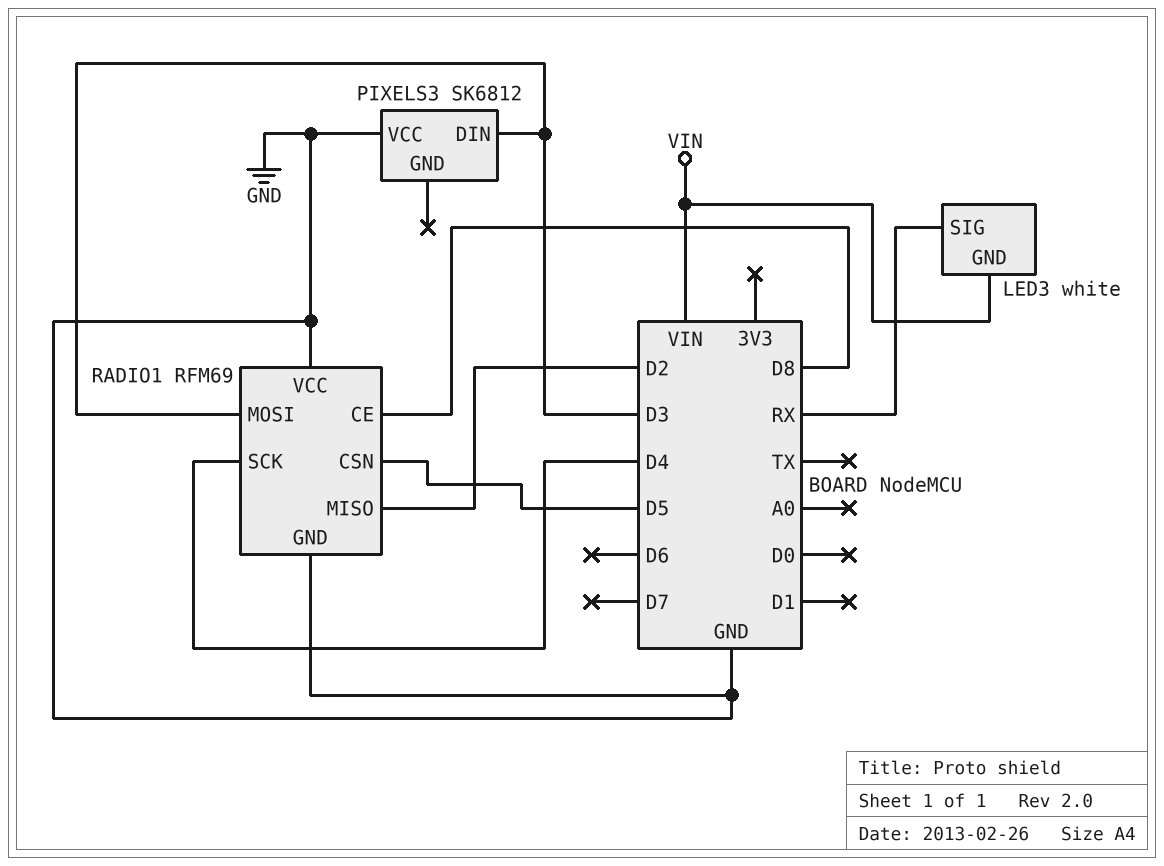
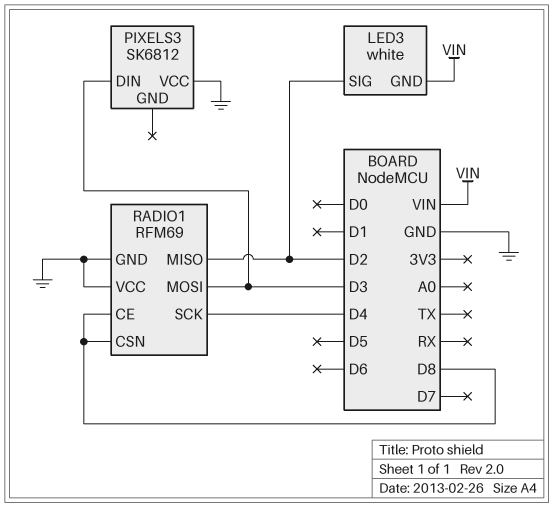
LED3 pin SIG: RX -> D2
RADIO1 pin CSN: D5 -> D8

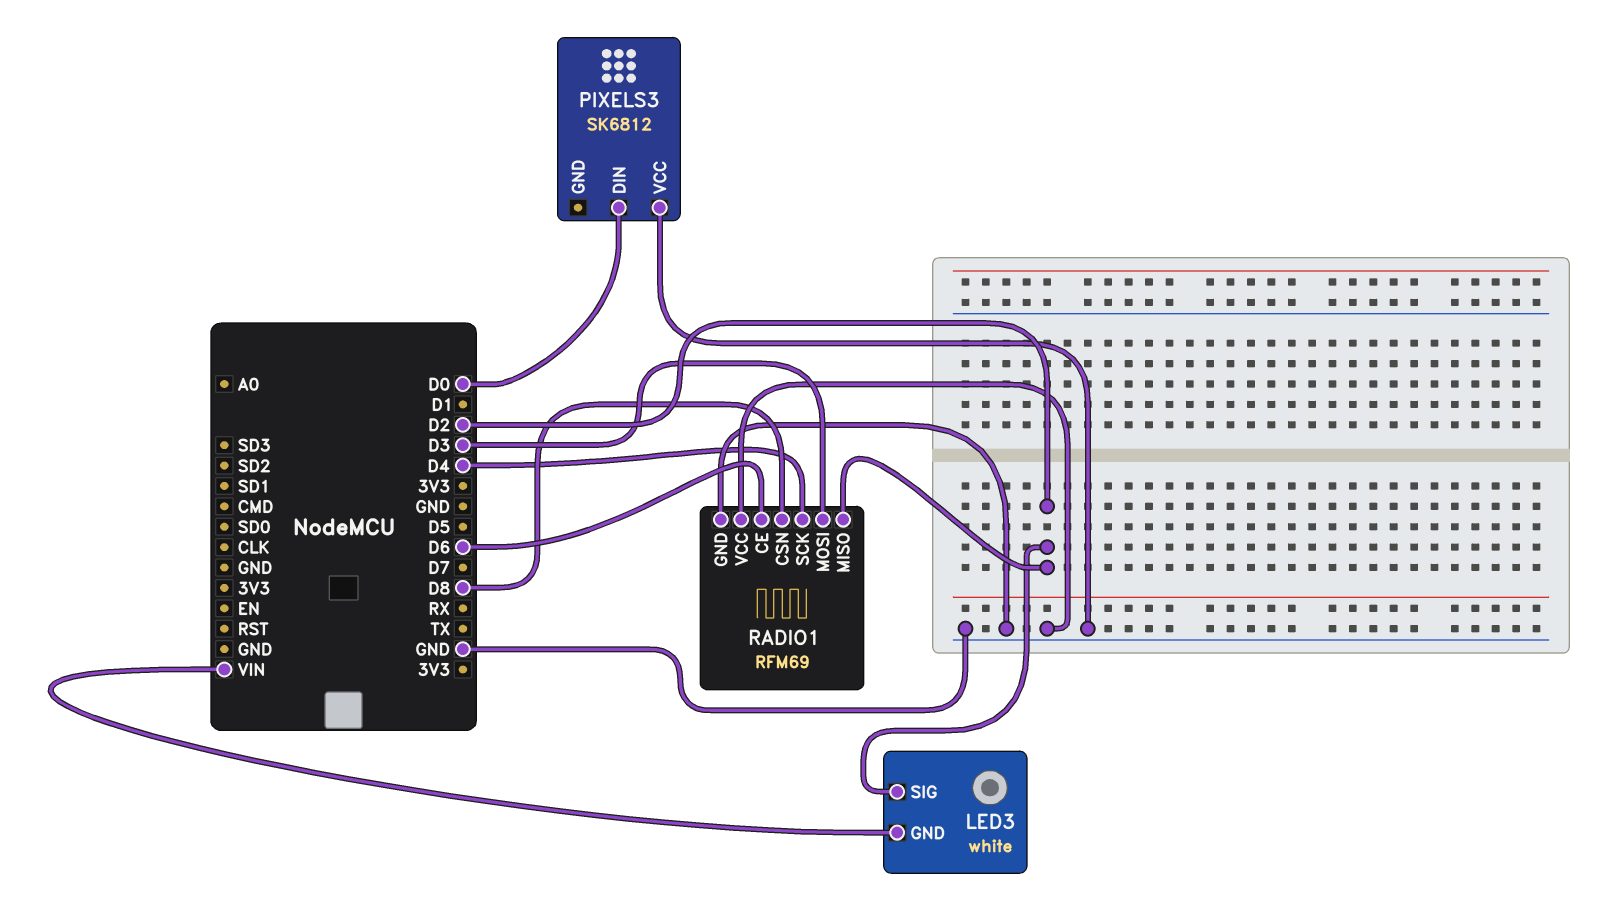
PIXELS3 pin DIN: D3 -> D0
RADIO1 pin CE: D8 -> D6

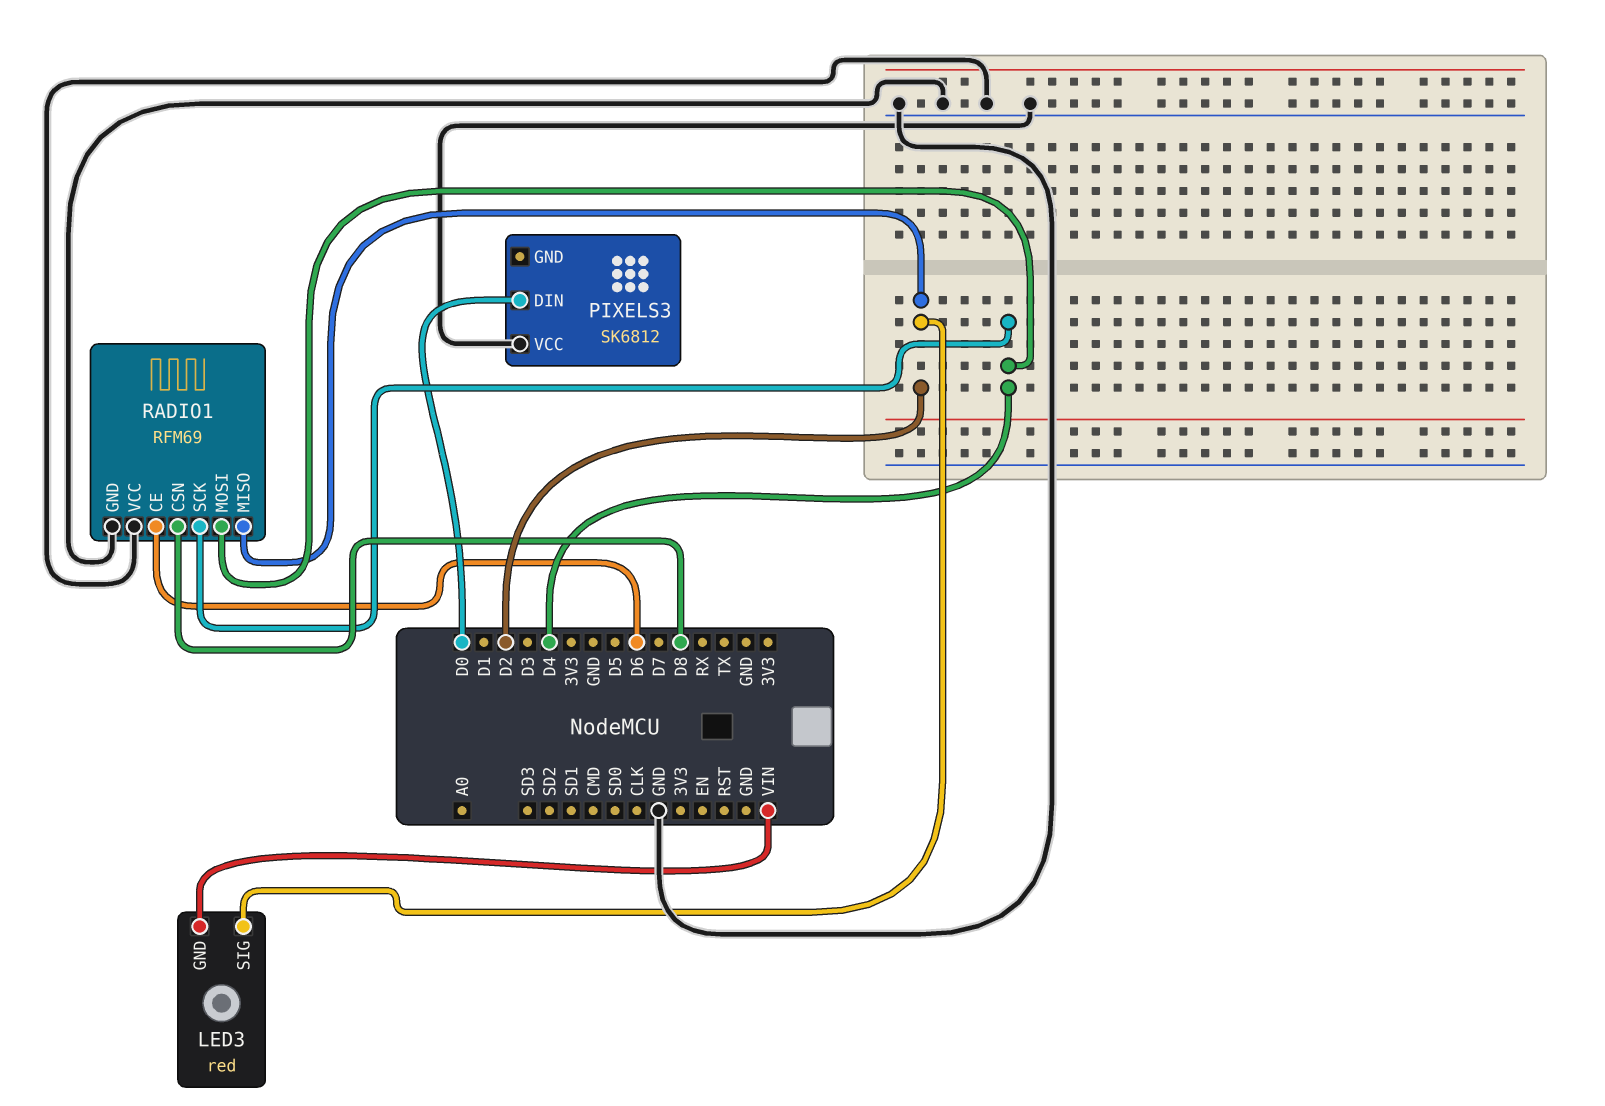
LED3: white -> red
RADIO1 pin MOSI: D3 -> D4

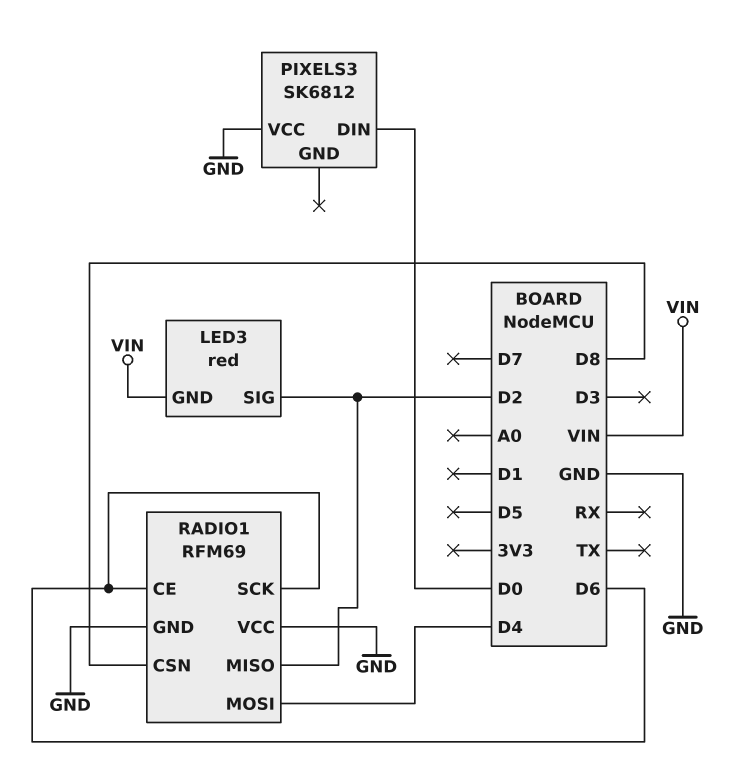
RADIO1 pin SCK: D4 -> D6

